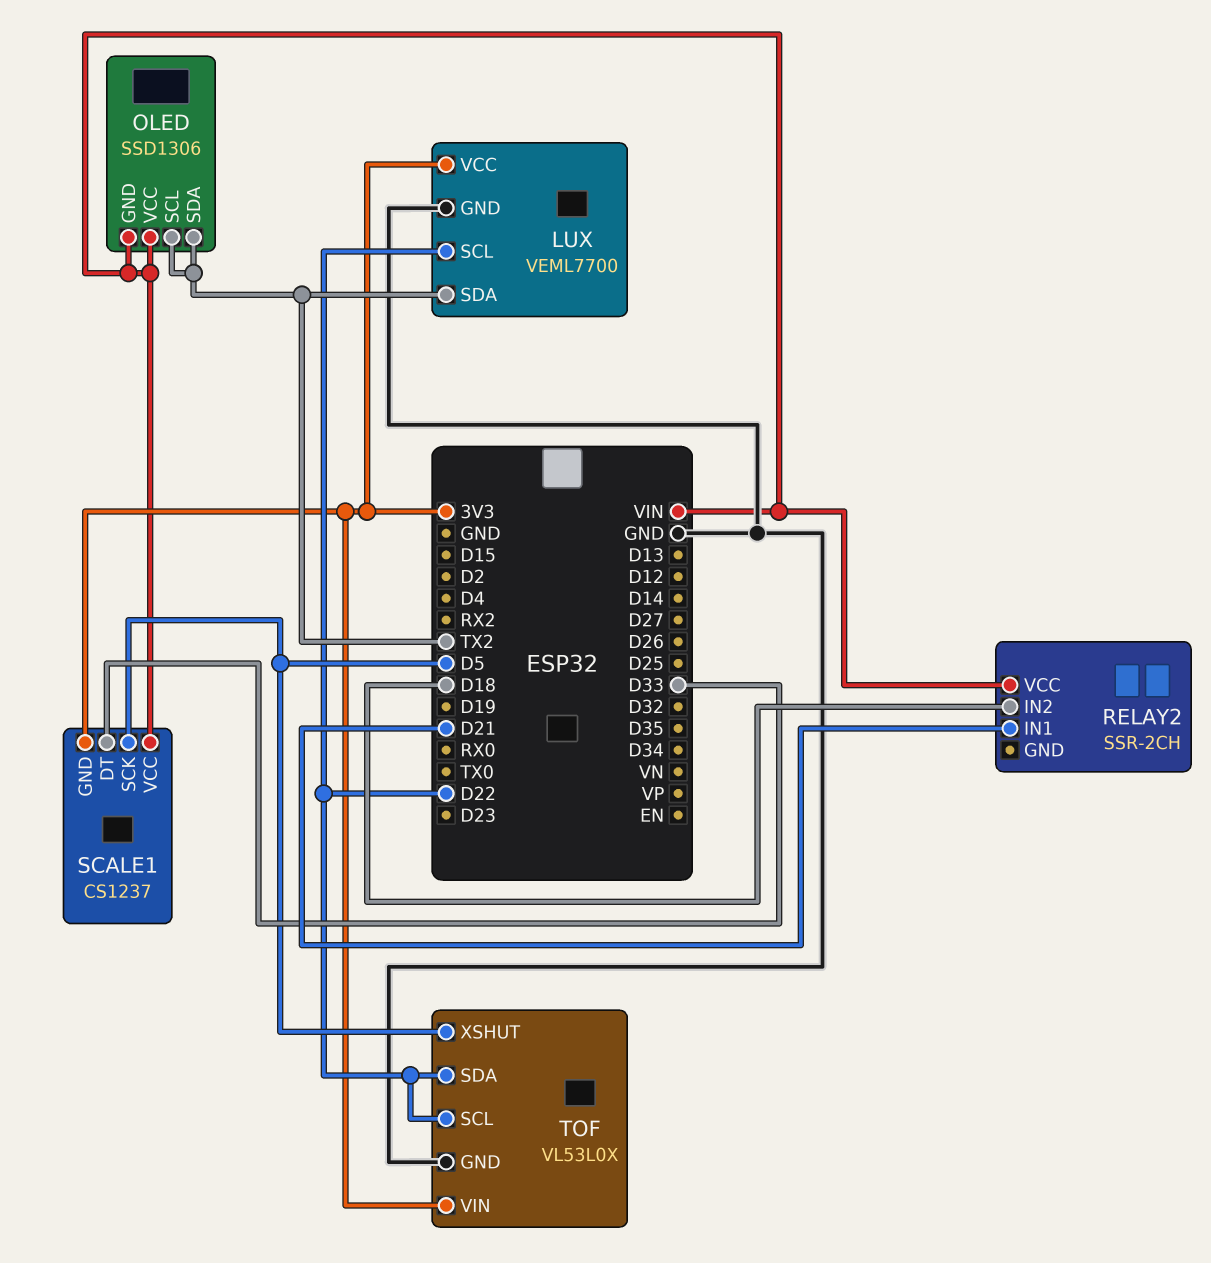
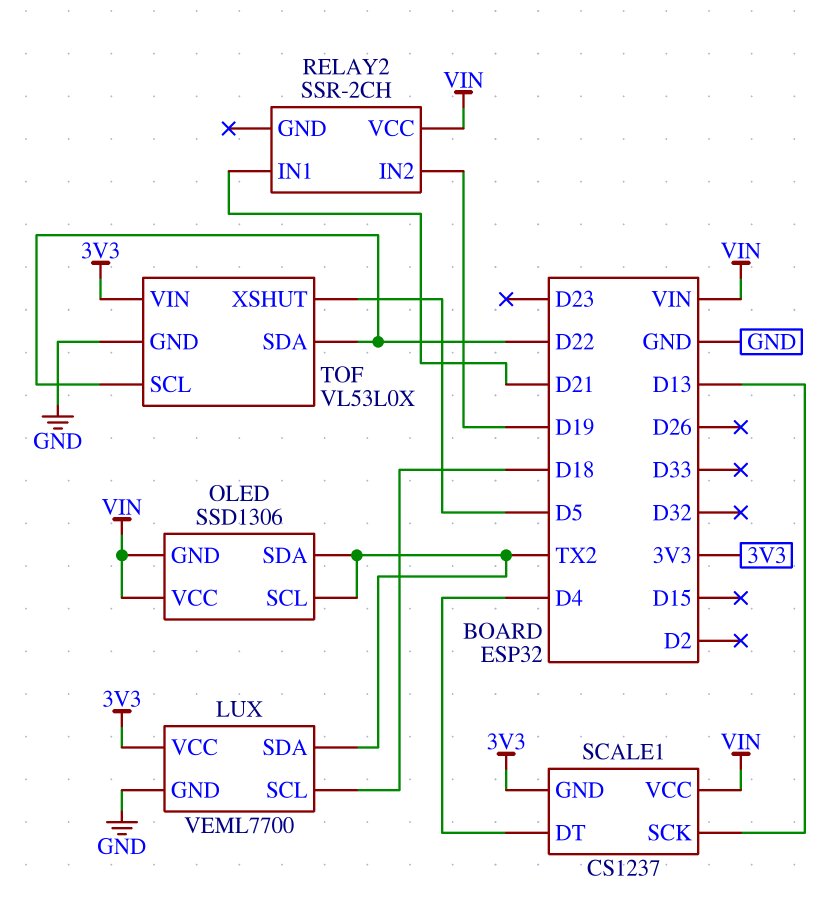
LUX pin SCL: D22 -> D18
RELAY2 pin IN2: D18 -> D19
SCALE1 pin DT: D33 -> D4
SCALE1 pin SCK: D5 -> D13

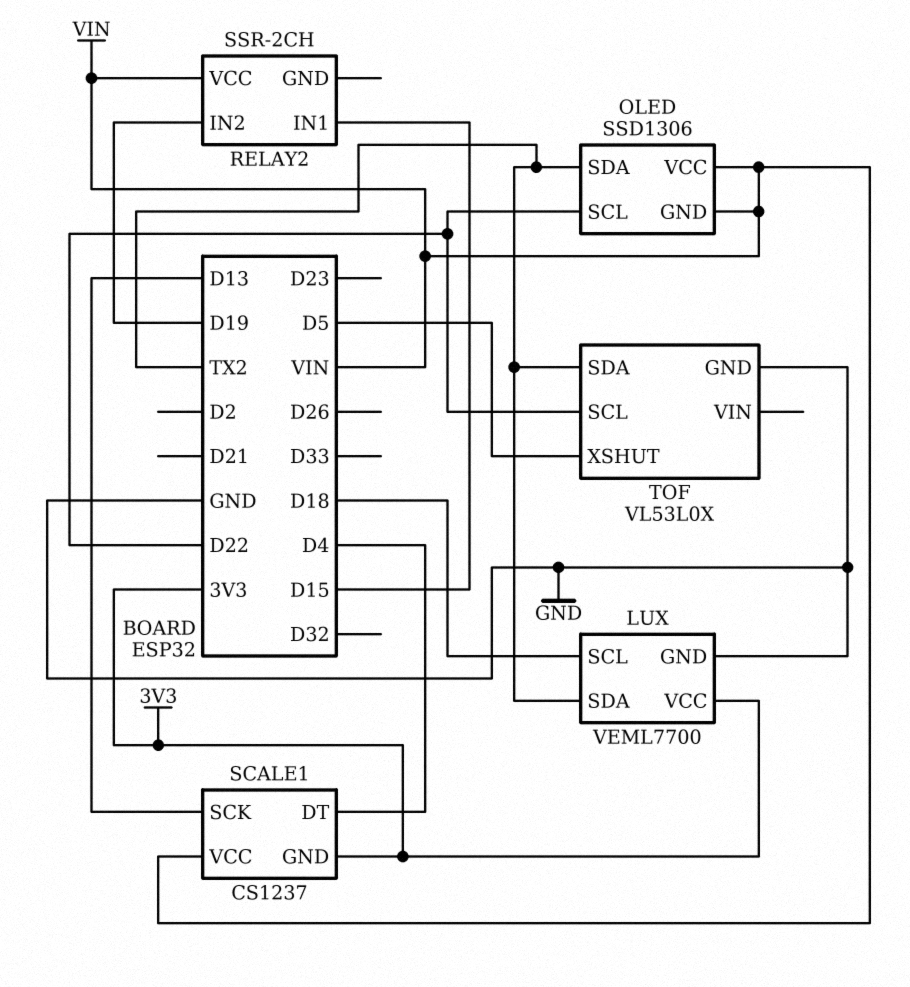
OLED pin SCL: TX2 -> D22
RELAY2 pin IN1: D21 -> D15
TOF pin SDA: D22 -> TX2
TOF pin VIN: 3V3 -> none

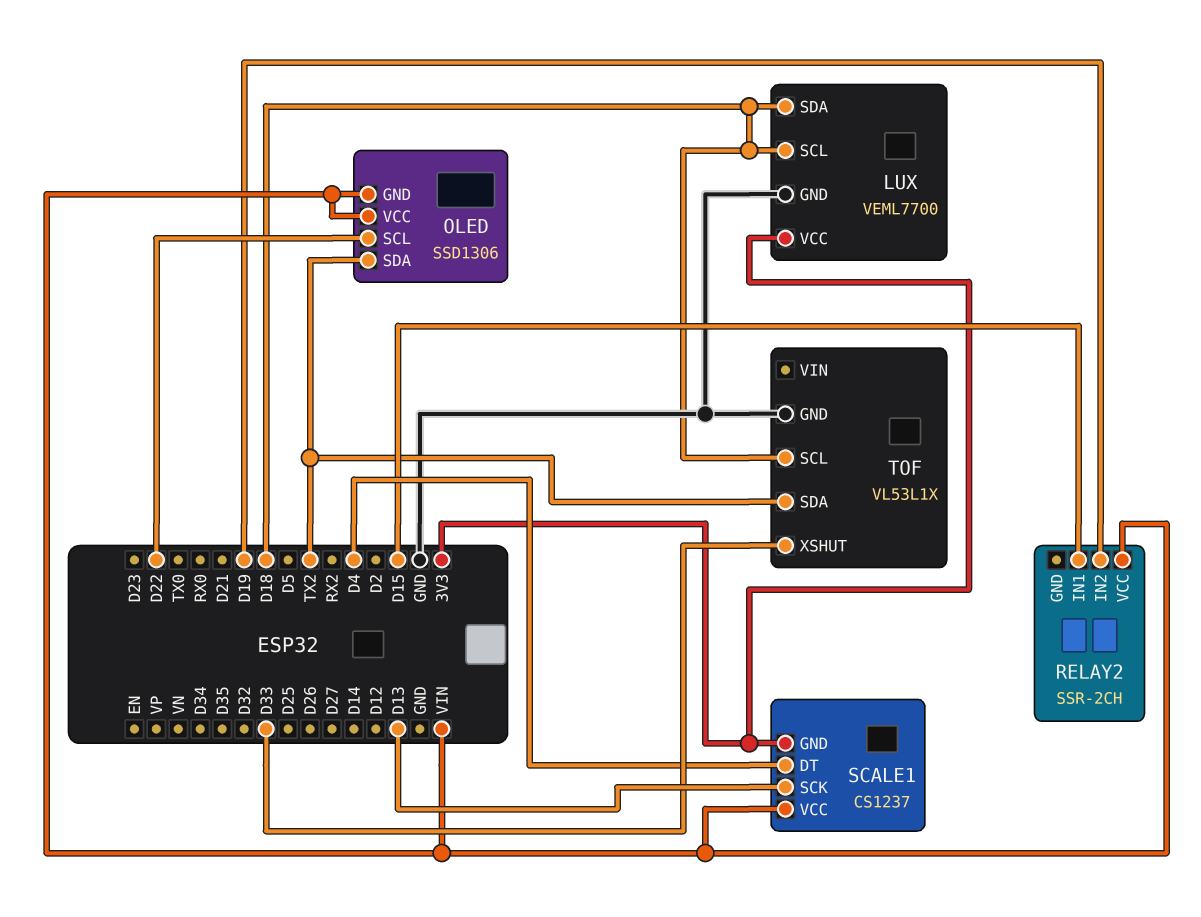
LUX pin SDA: TX2 -> D18
TOF: VL53L0X -> VL53L1X
TOF pin SCL: D22 -> D18
TOF pin XSHUT: D5 -> D33

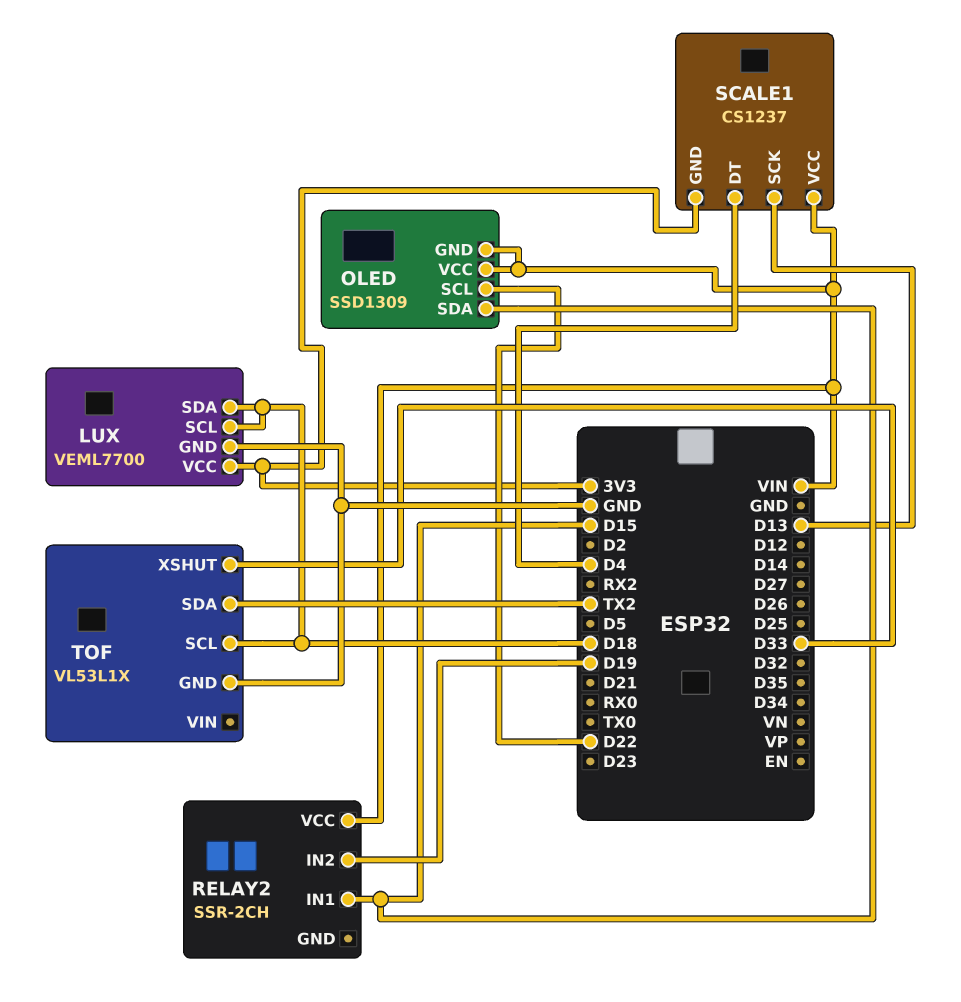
OLED: SSD1306 -> SSD1309
OLED pin SDA: TX2 -> D15

